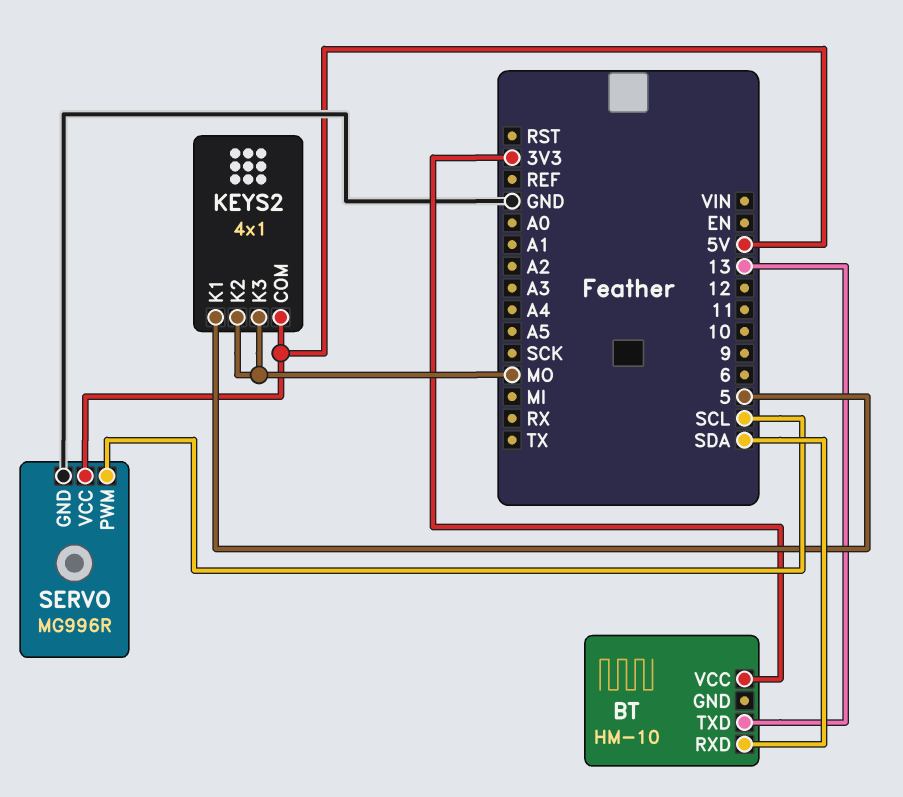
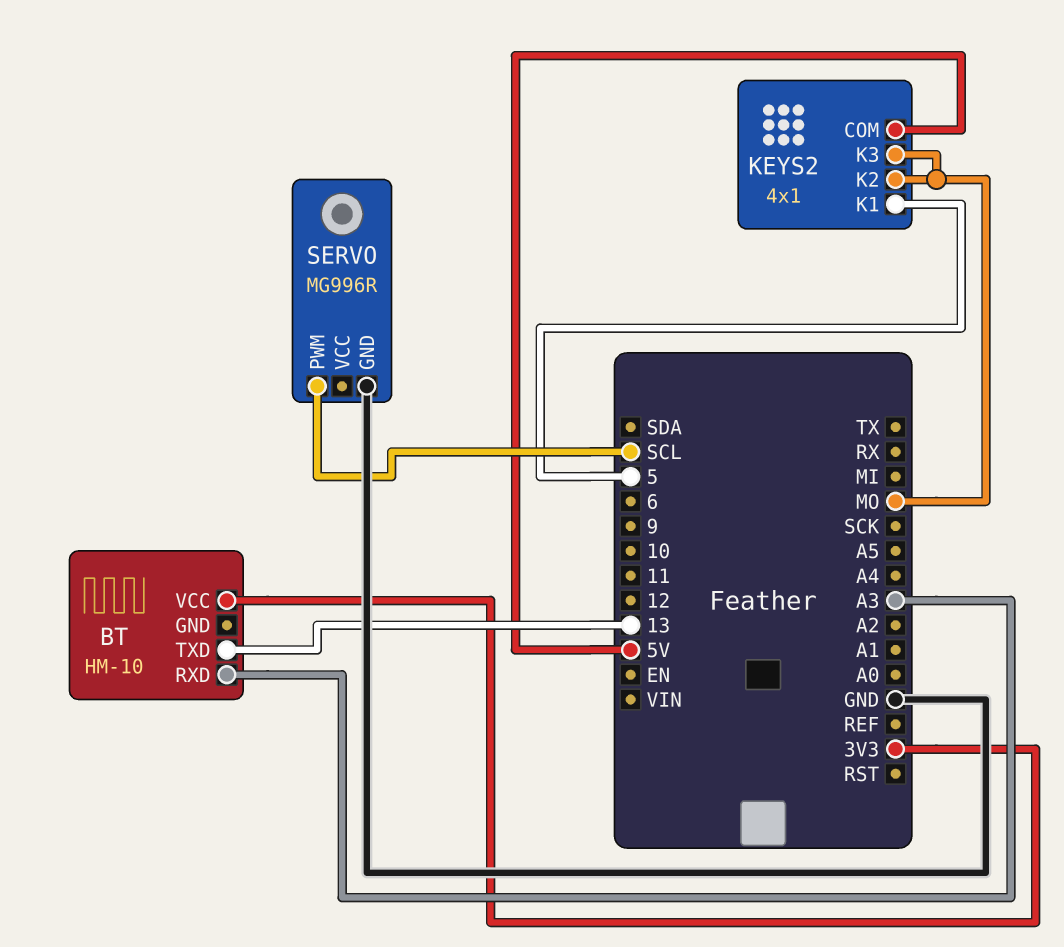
BT pin RXD: SDA -> A3
SERVO pin VCC: 5V -> none

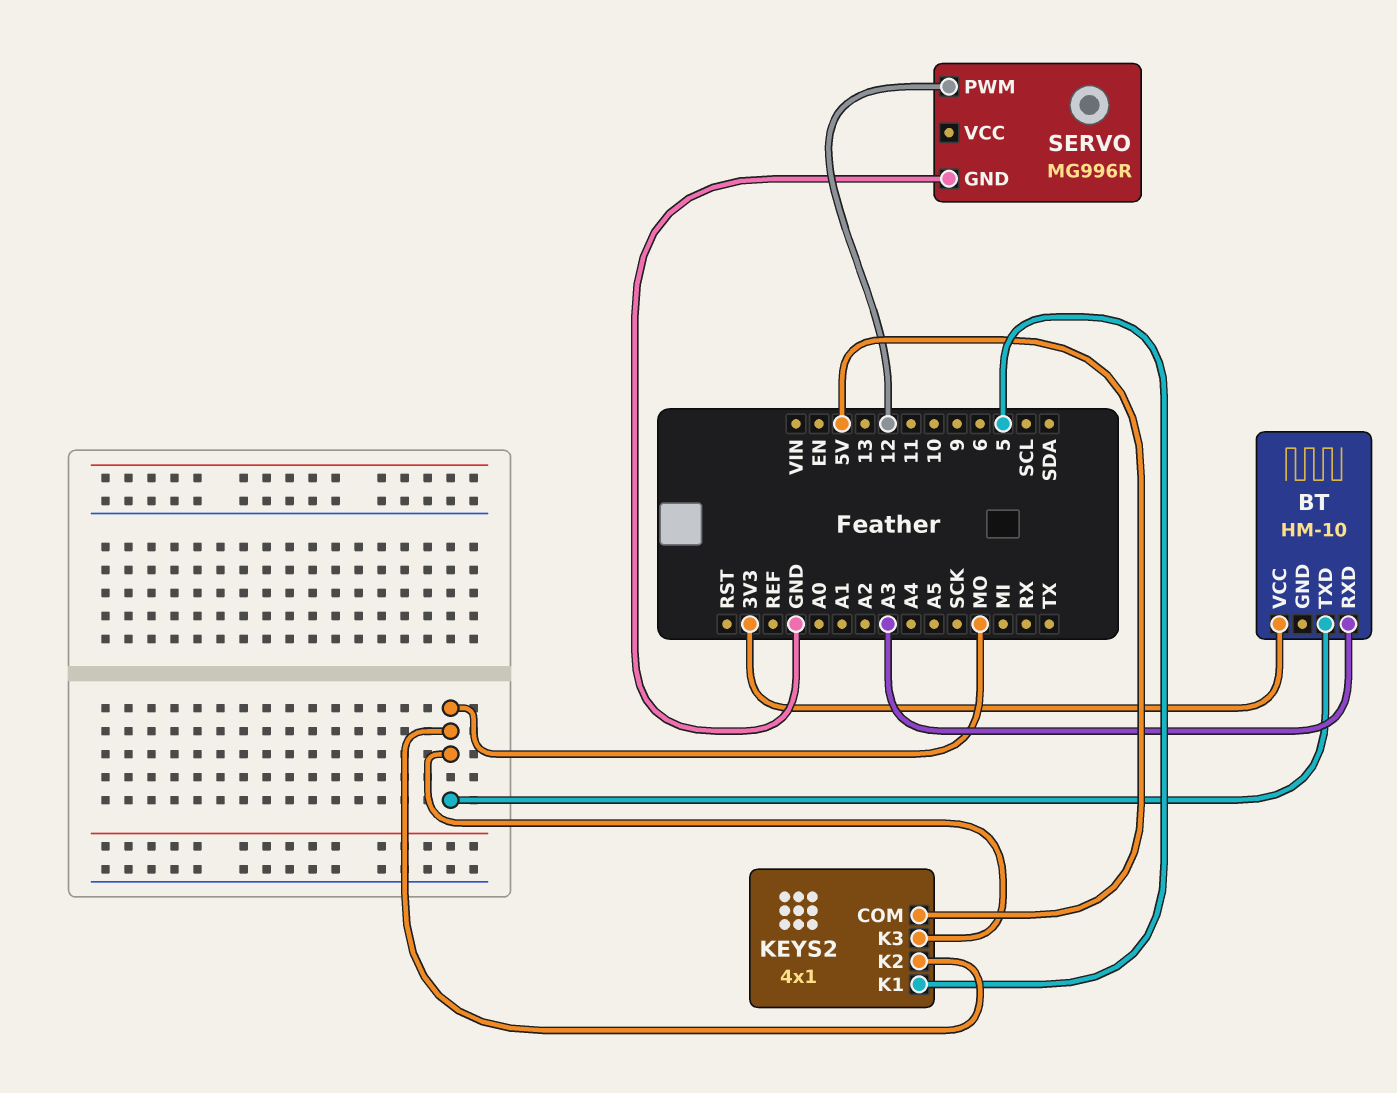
BT pin TXD: 13 -> MO
SERVO pin PWM: SCL -> 12

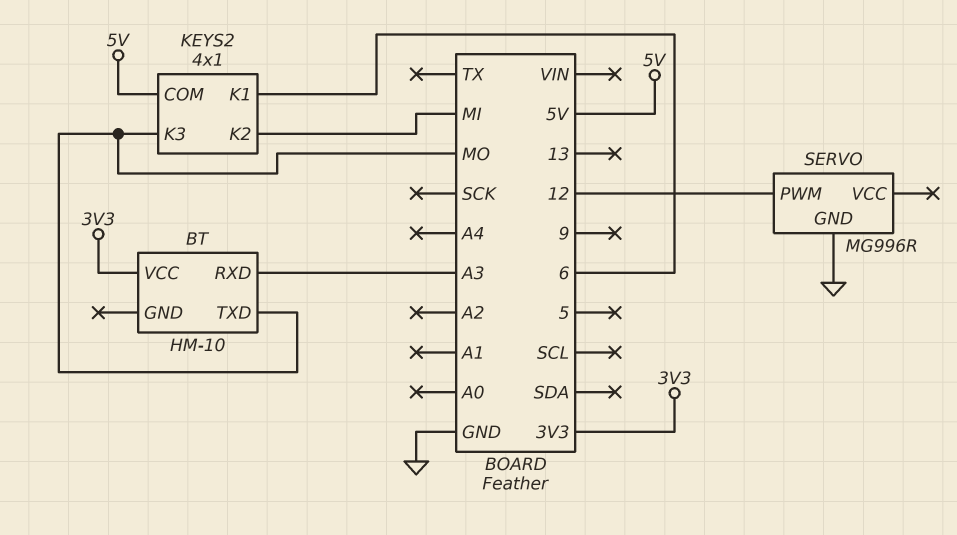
KEYS2 pin K1: 5 -> 6
KEYS2 pin K2: MO -> MI

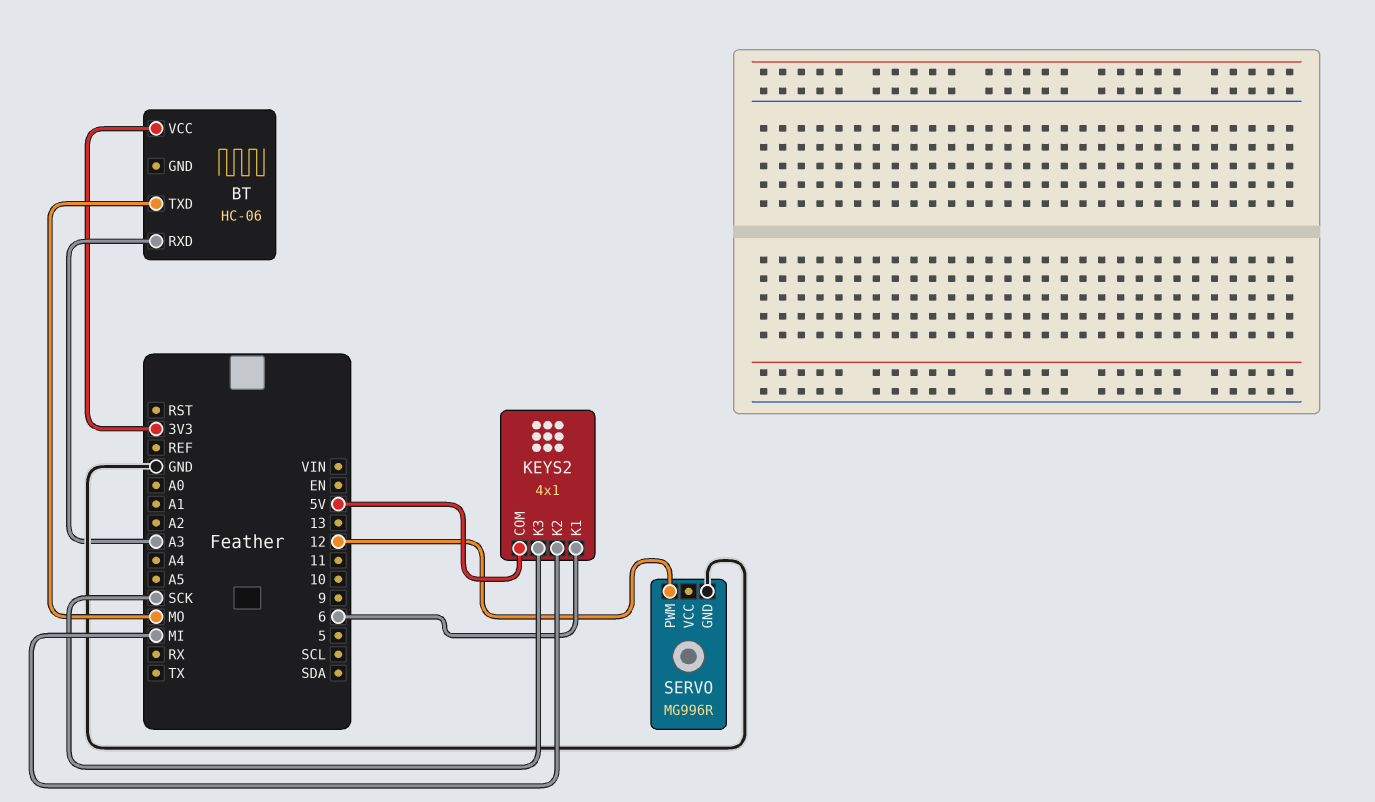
BT: HM-10 -> HC-06
KEYS2 pin K3: MO -> SCK

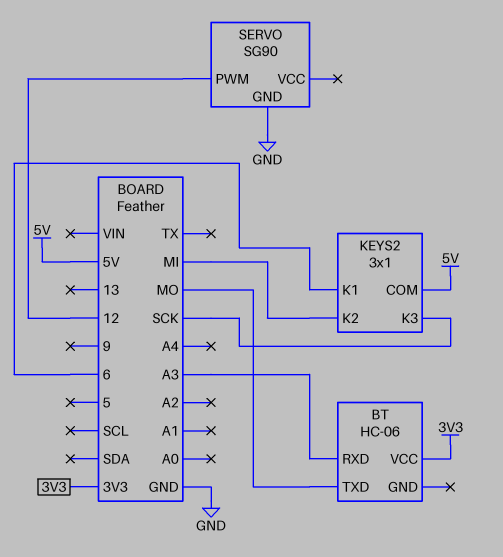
KEYS2: 4x1 -> 3x1
SERVO: MG996R -> SG90

